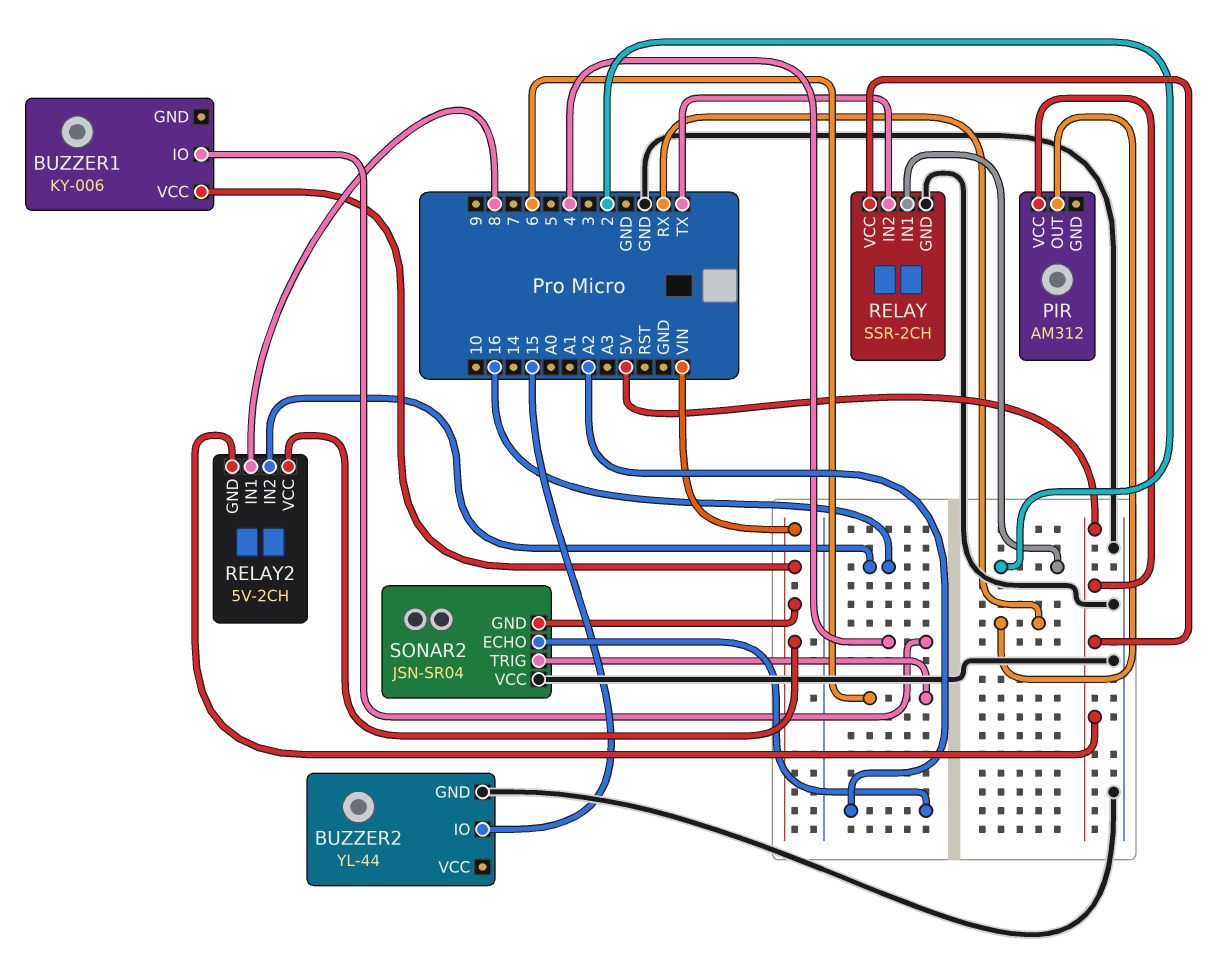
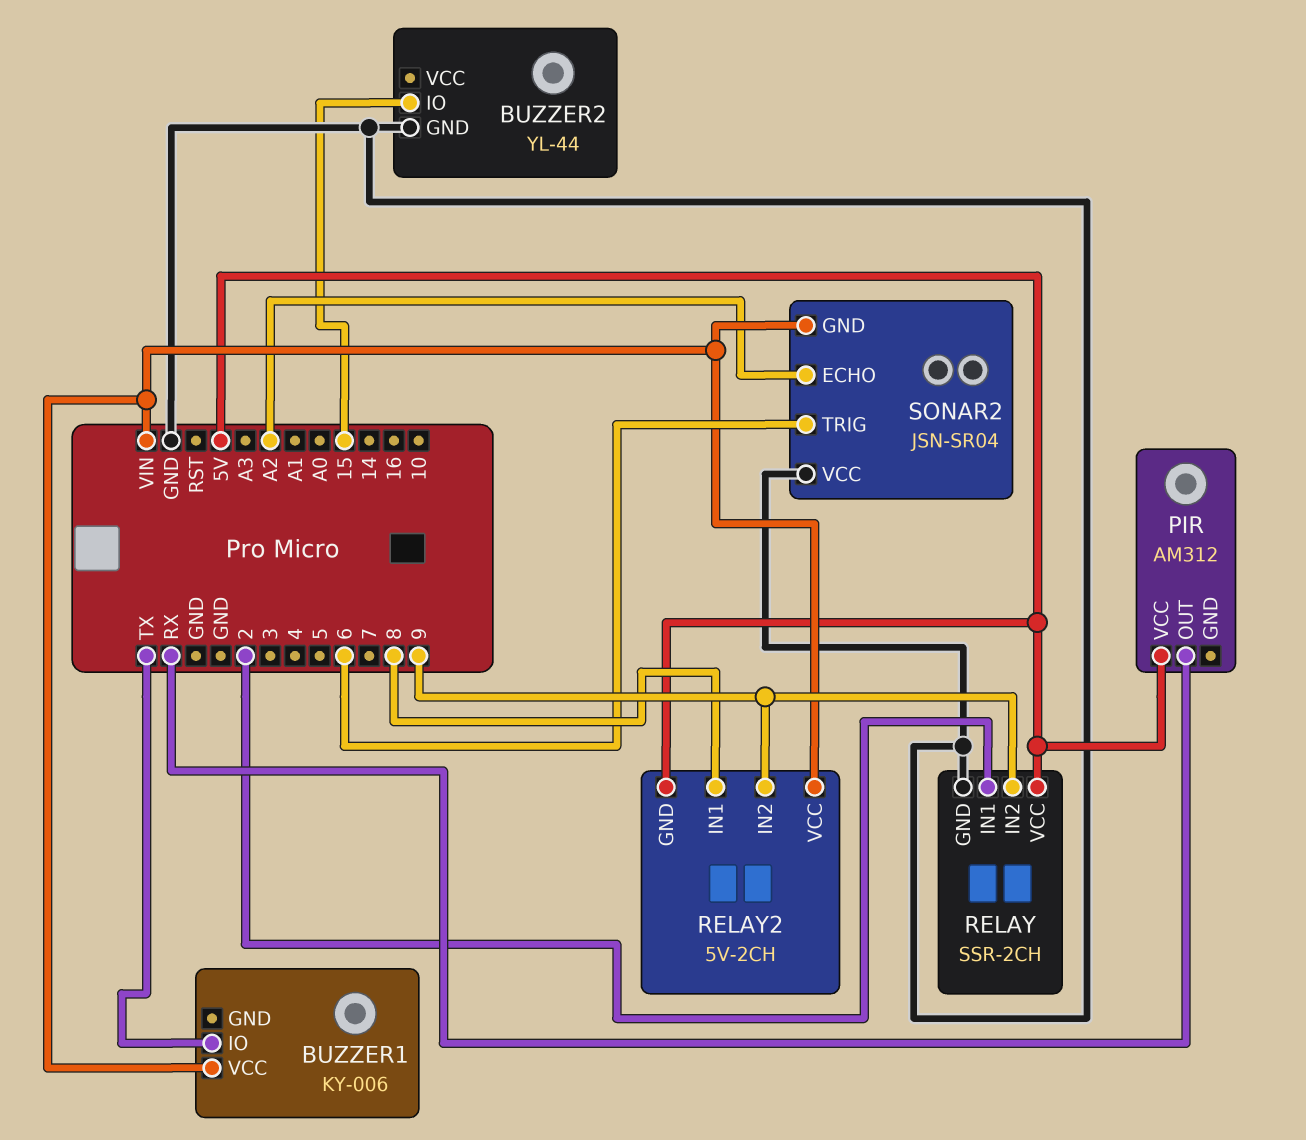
BUZZER1 pin IO: 4 -> TX
RELAY pin IN2: TX -> 9
RELAY2 pin IN2: 16 -> 9

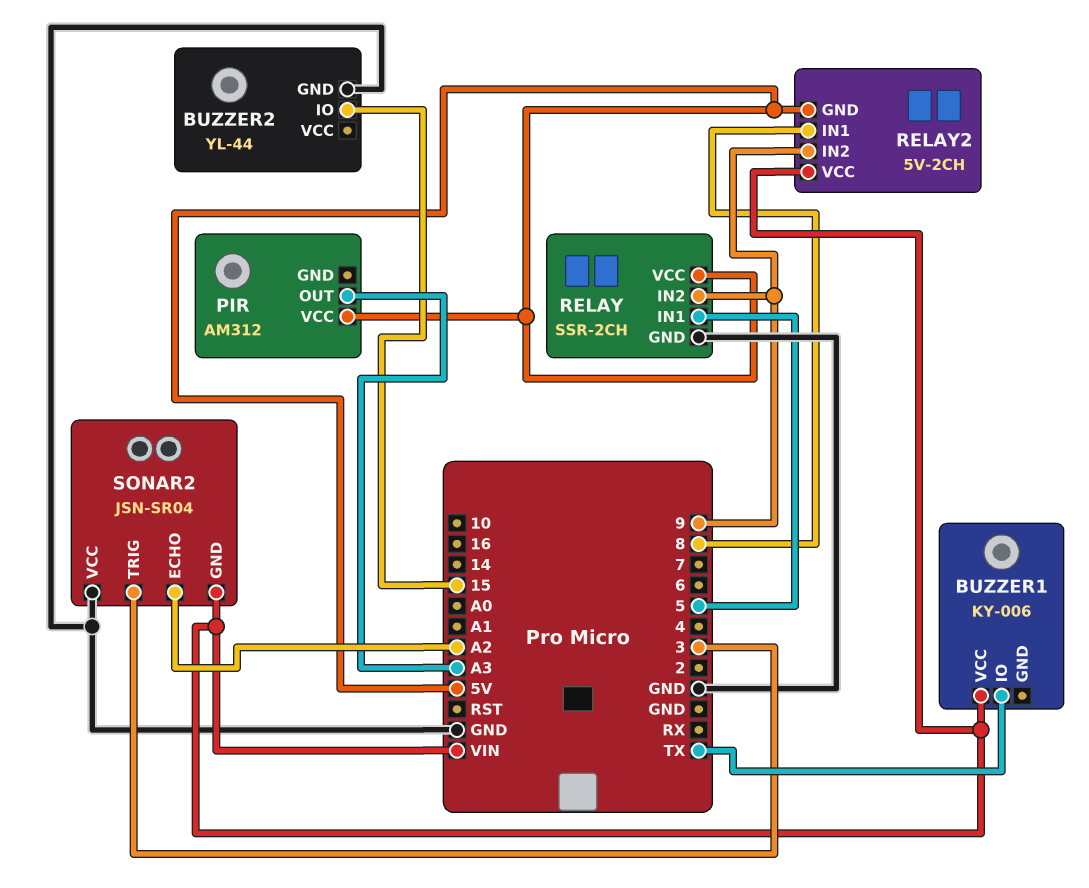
PIR pin OUT: RX -> A3
RELAY pin IN1: 2 -> 5
SONAR2 pin TRIG: 6 -> 3

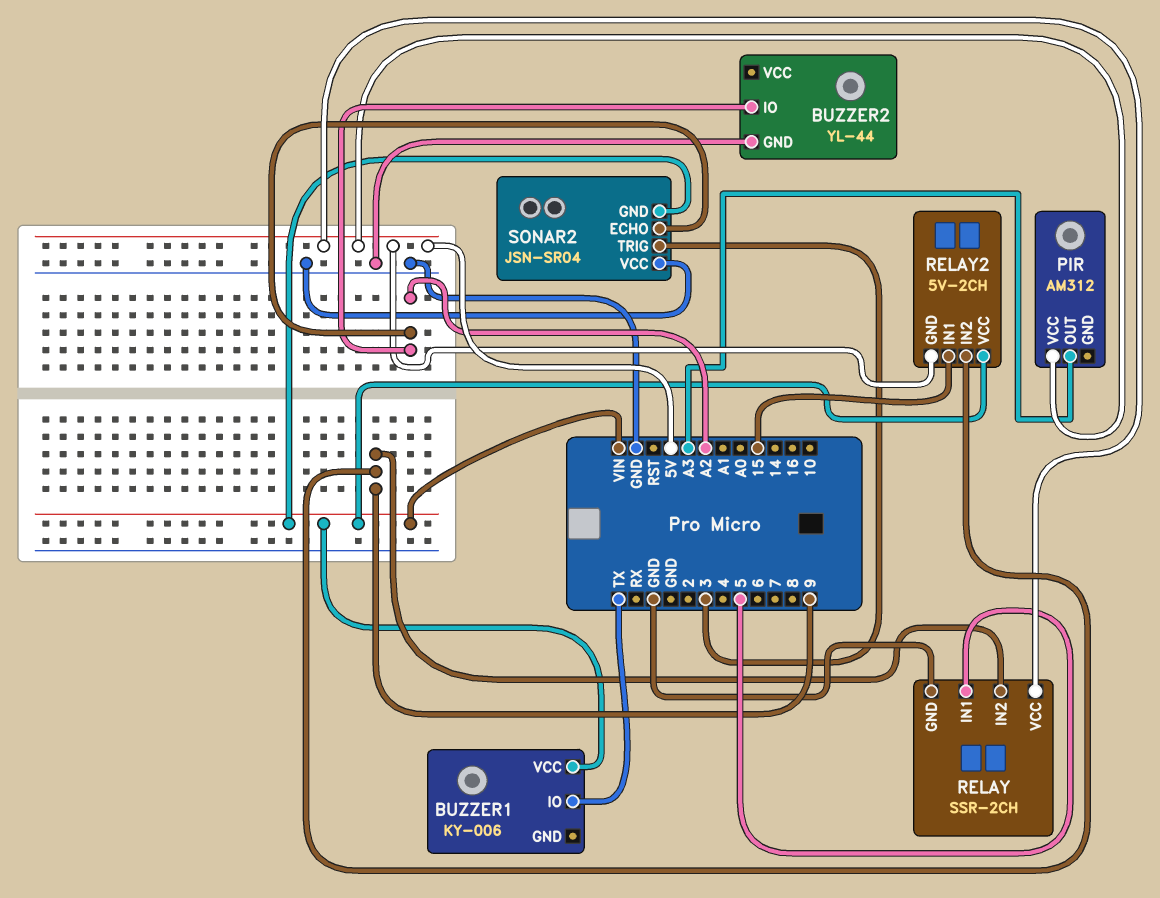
BUZZER2 pin IO: 15 -> A2
RELAY2 pin IN1: 8 -> 15

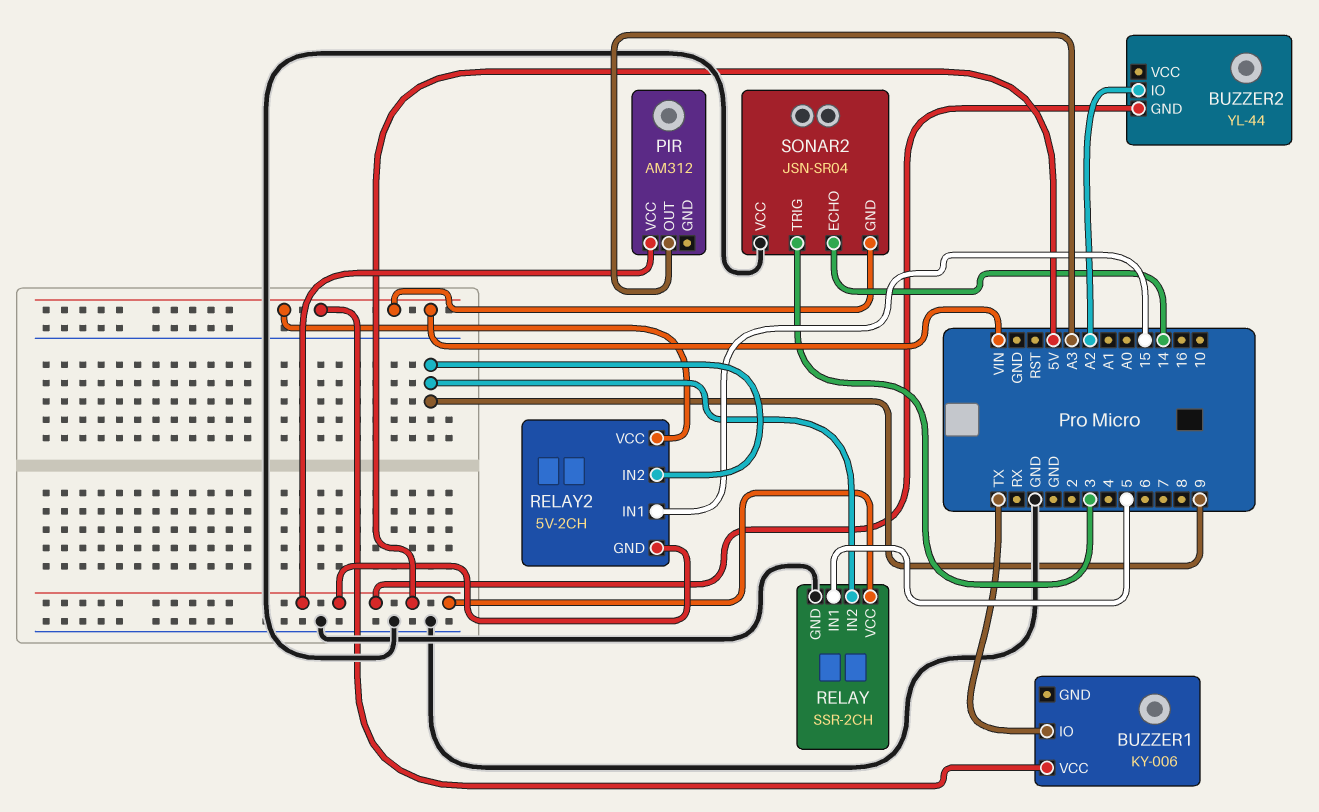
BUZZER2 pin GND: GND -> 5V
SONAR2 pin ECHO: A2 -> 14

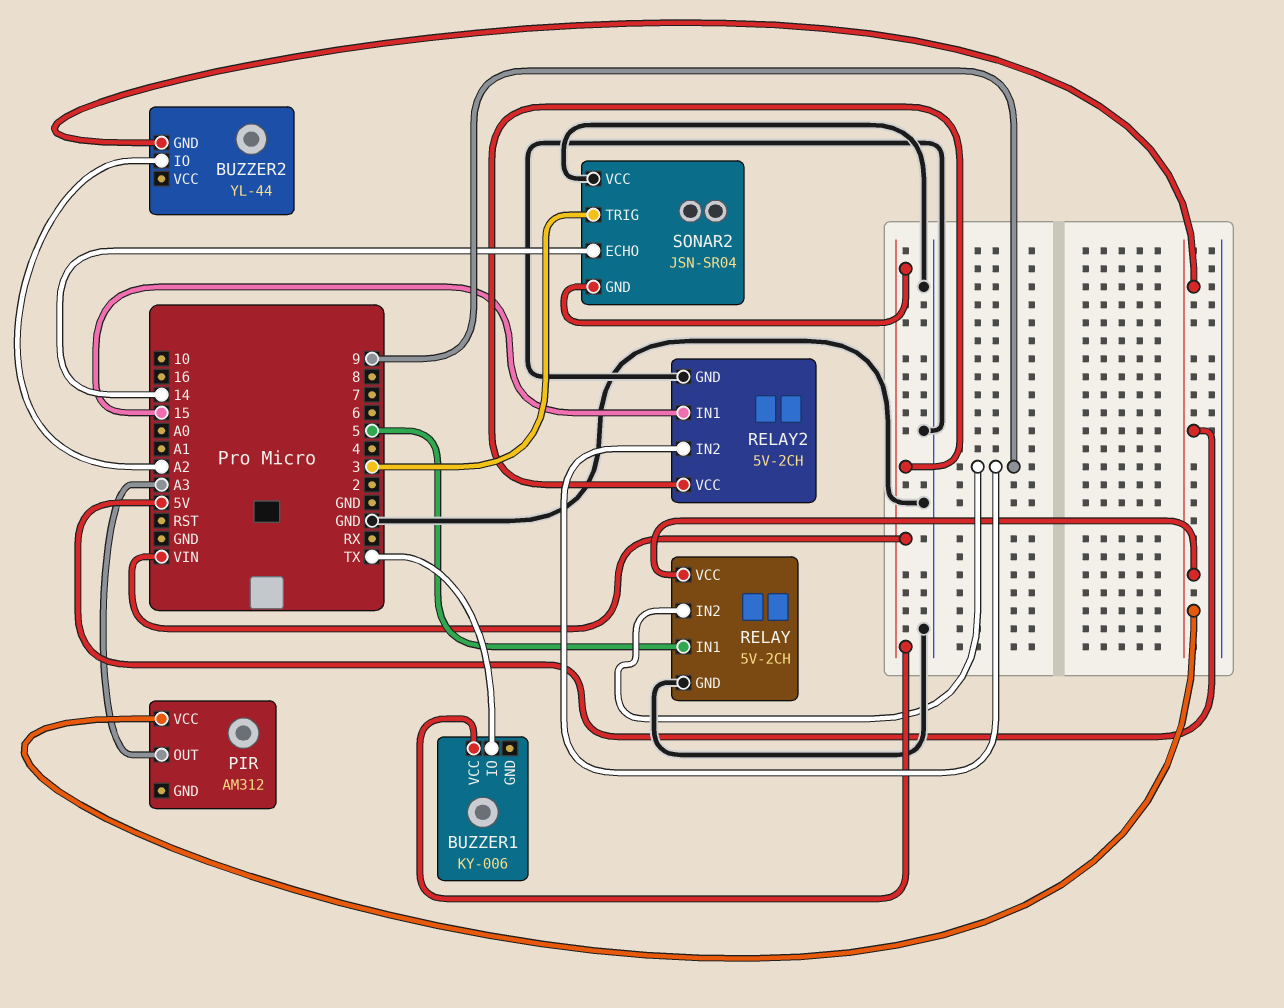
RELAY: SSR-2CH -> 5V-2CH
RELAY2 pin GND: 5V -> GND

